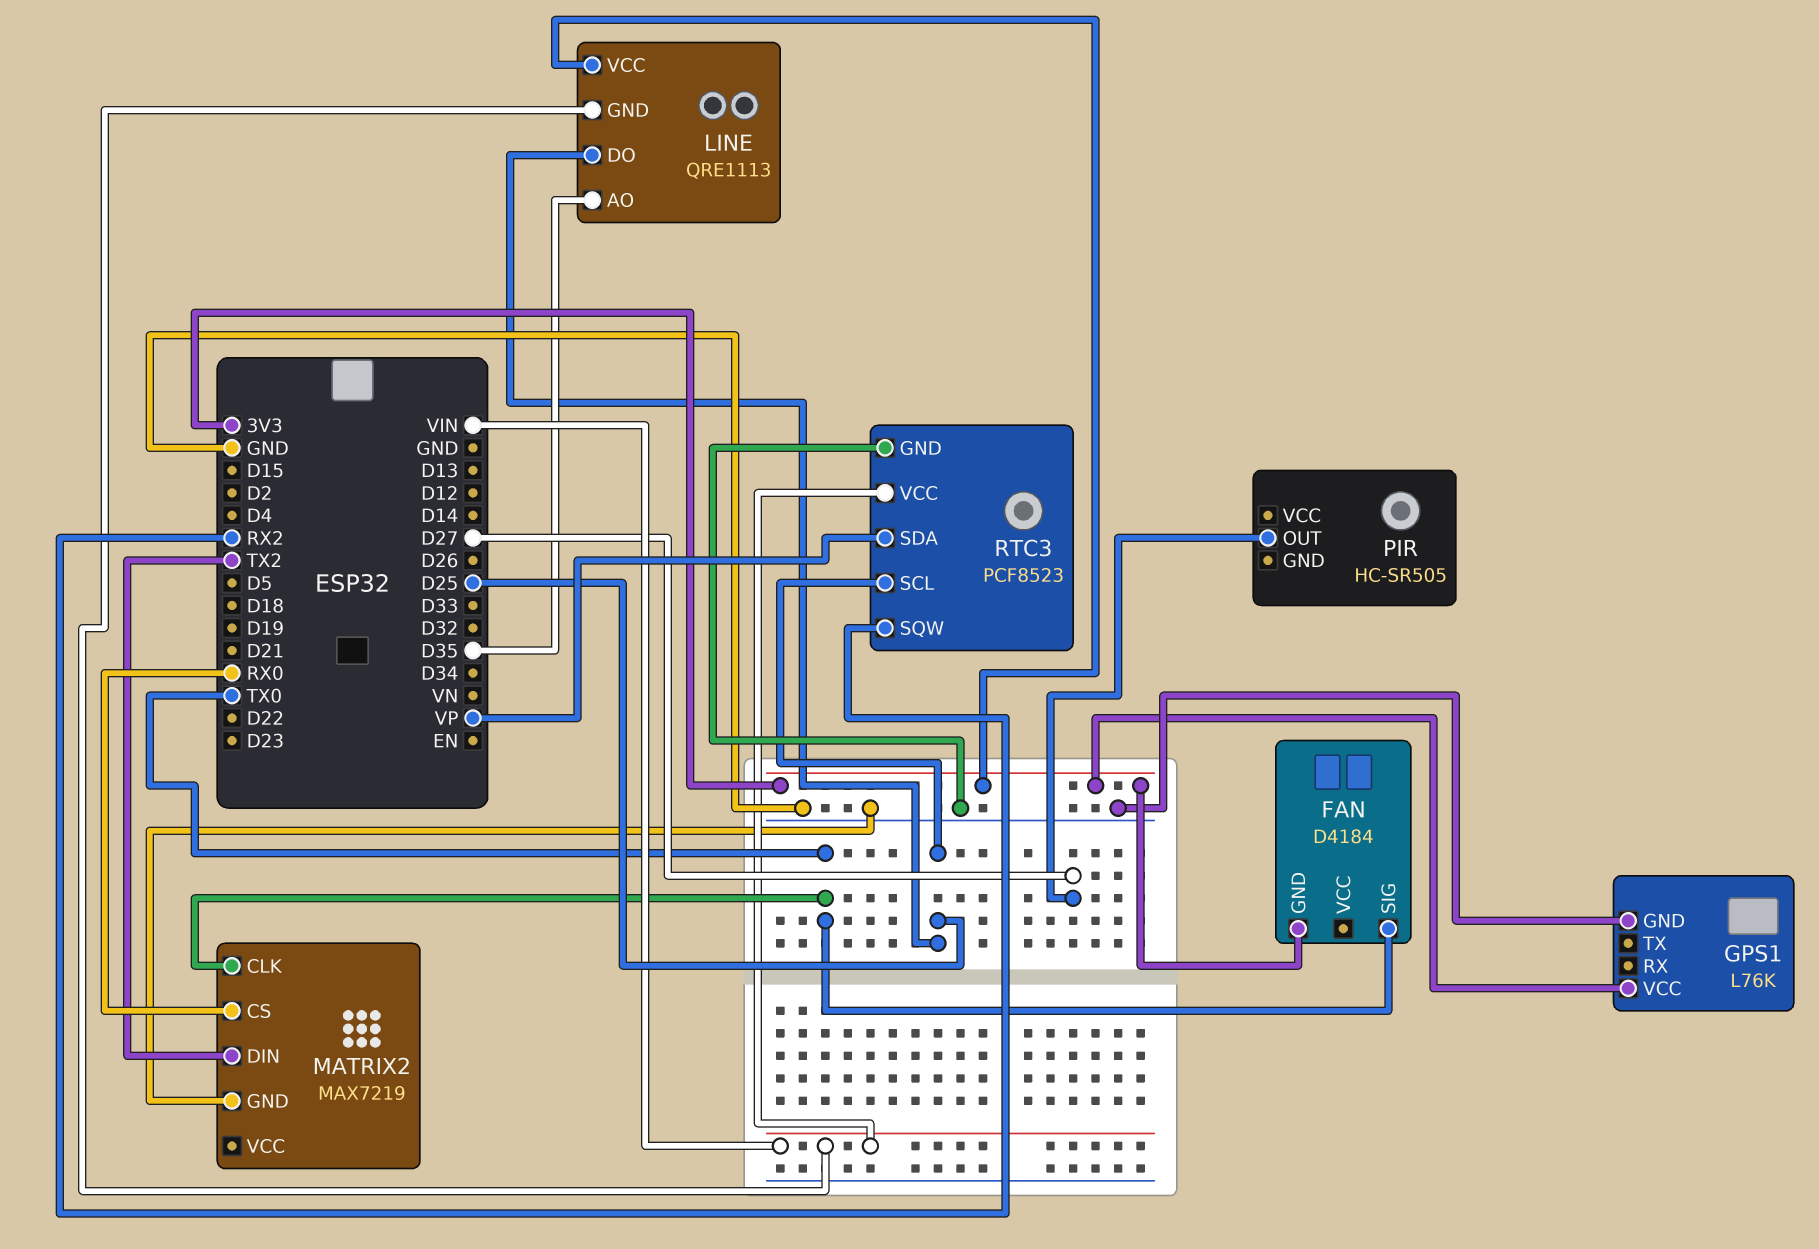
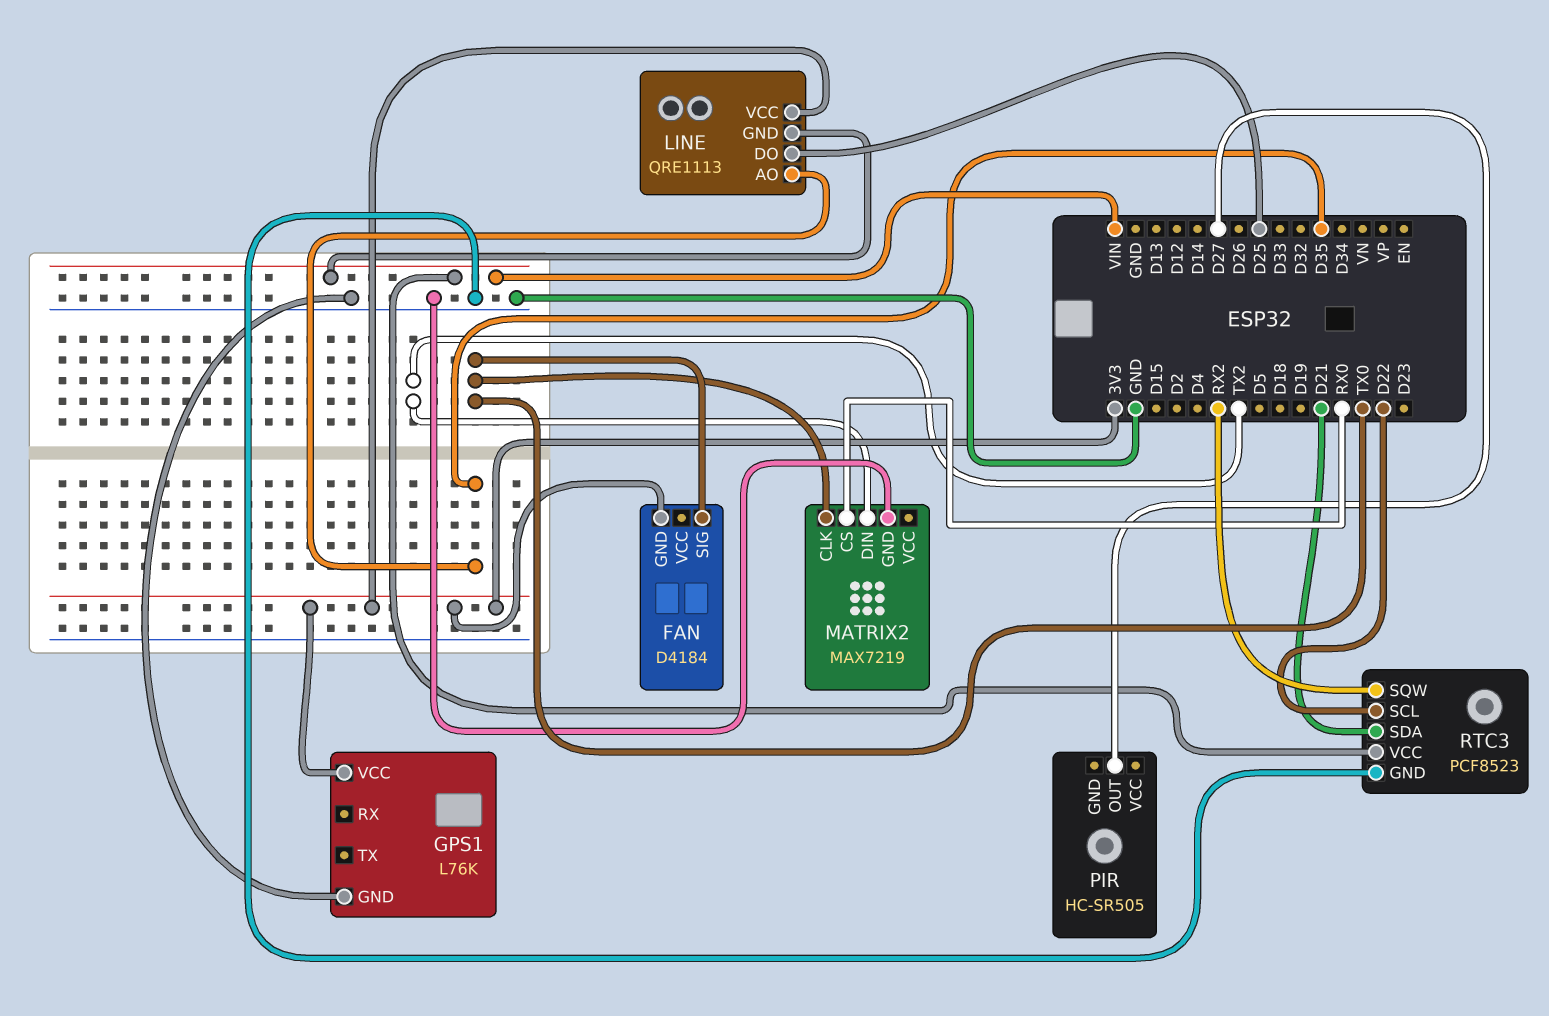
RTC3 pin SCL: D25 -> D22
RTC3 pin SDA: VP -> D21

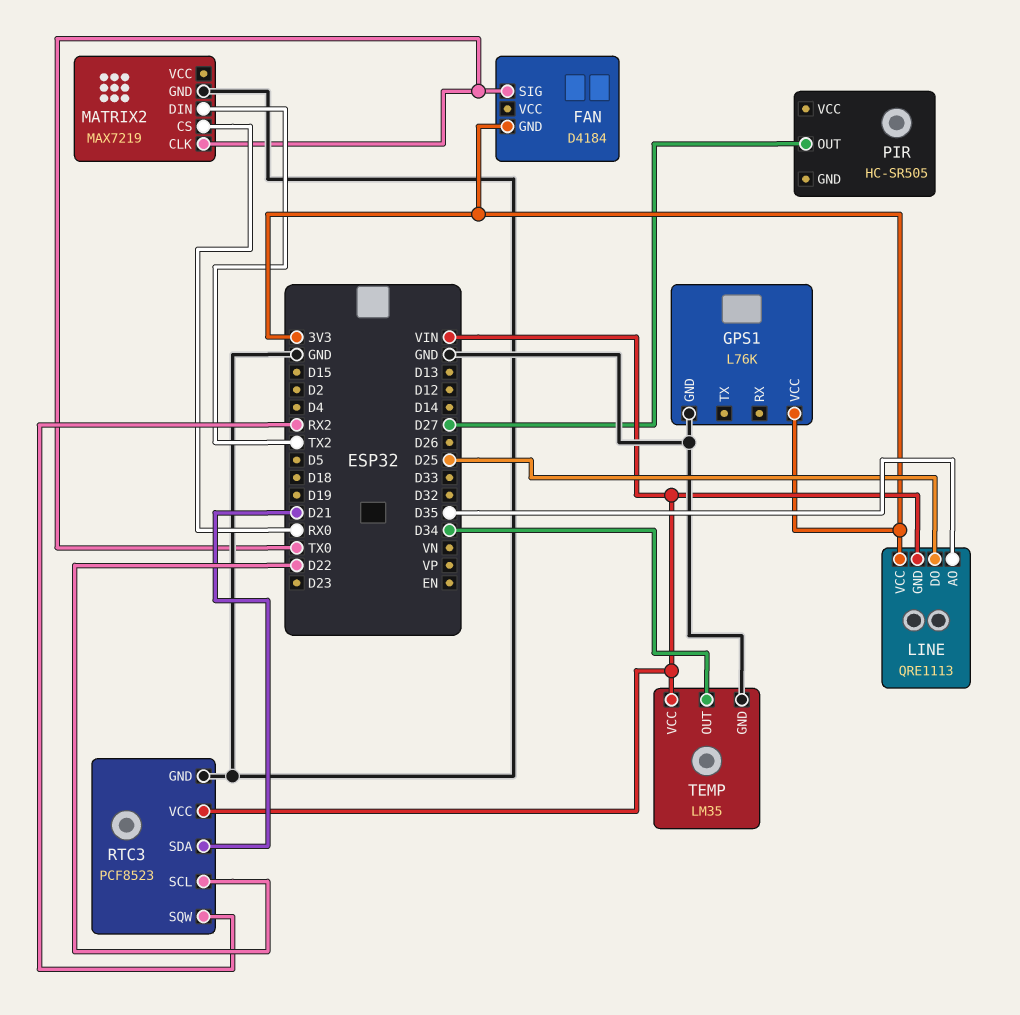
TEMP: none -> LM35
TEMP pin GND: none -> GND
TEMP pin OUT: none -> D34
TEMP pin VCC: none -> VIN

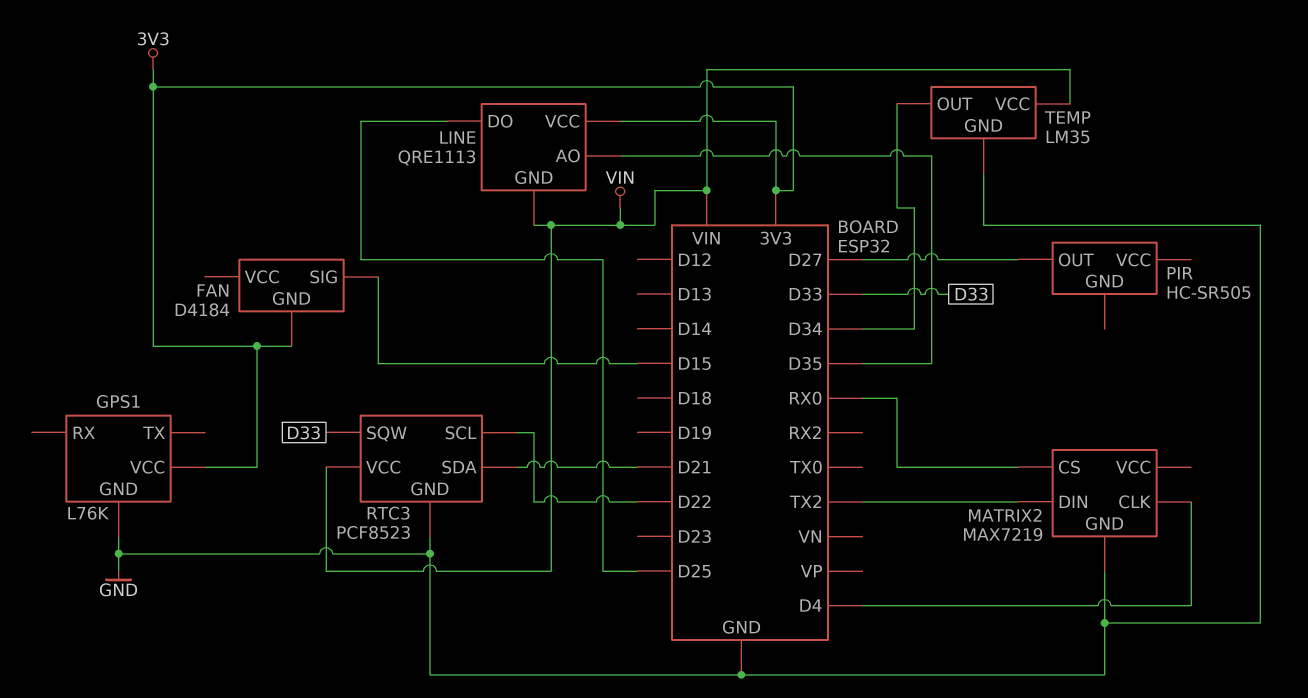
FAN pin SIG: TX0 -> D15
MATRIX2 pin CLK: TX0 -> D4
RTC3 pin SQW: RX2 -> D33

